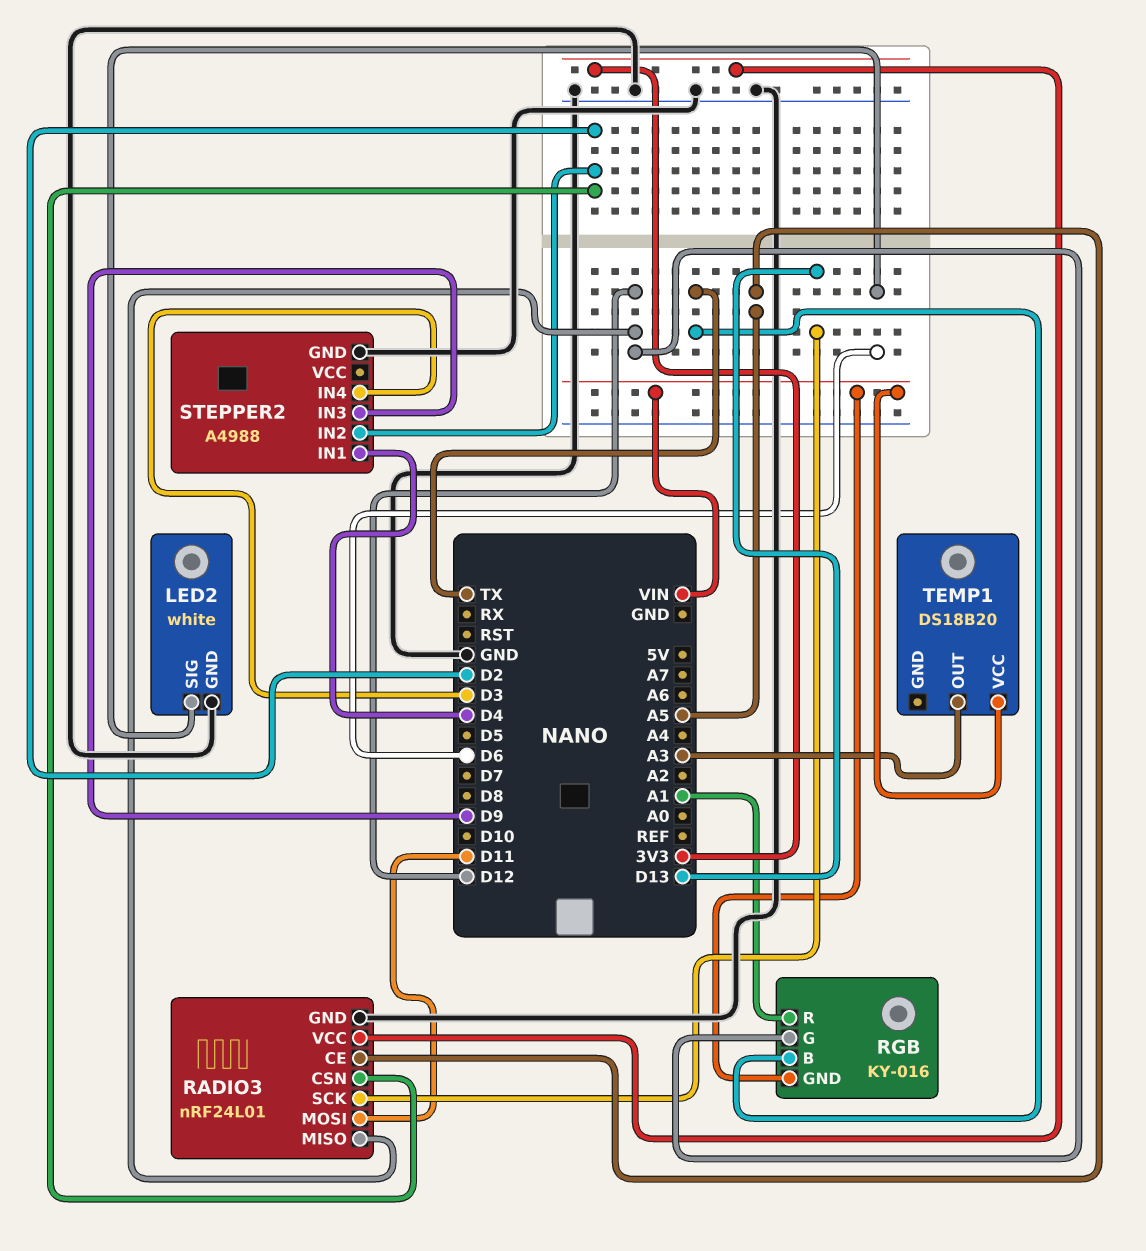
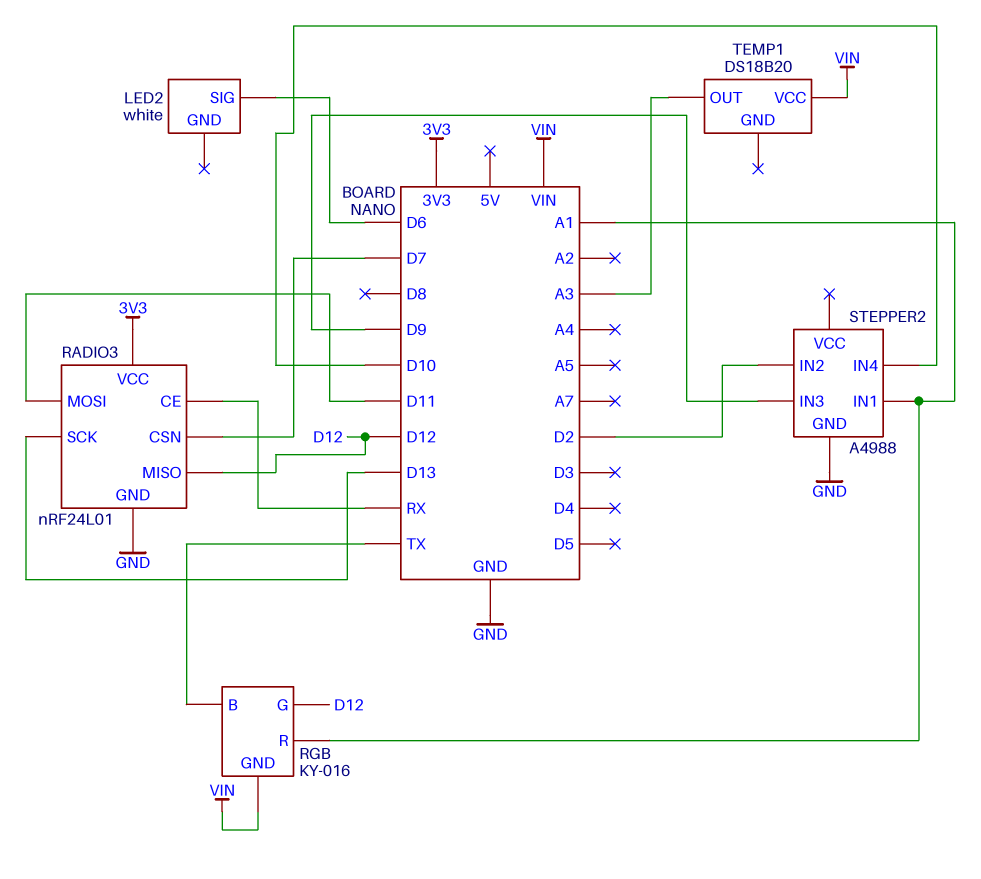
LED2 pin GND: GND -> none
RADIO3 pin CE: A5 -> RX
RADIO3 pin CSN: D2 -> D7
STEPPER2 pin IN1: D4 -> A1
STEPPER2 pin IN4: D3 -> D10

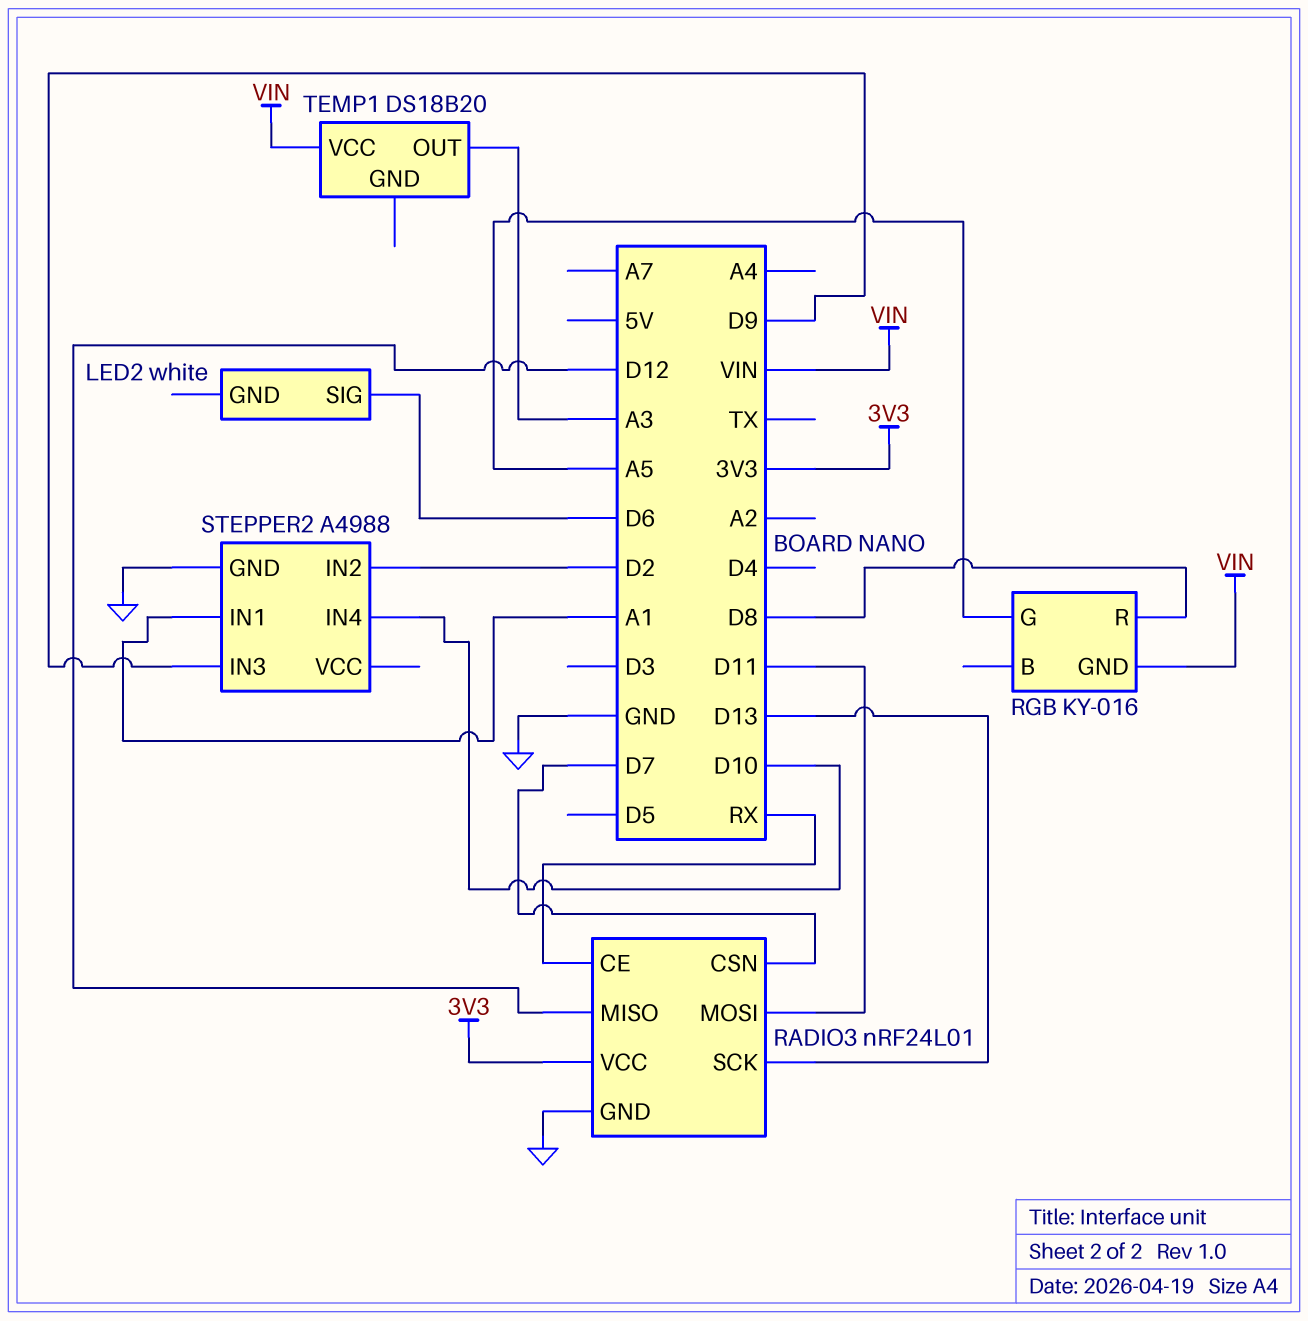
RGB pin B: TX -> none
RGB pin G: D12 -> A5
RGB pin R: A1 -> D8

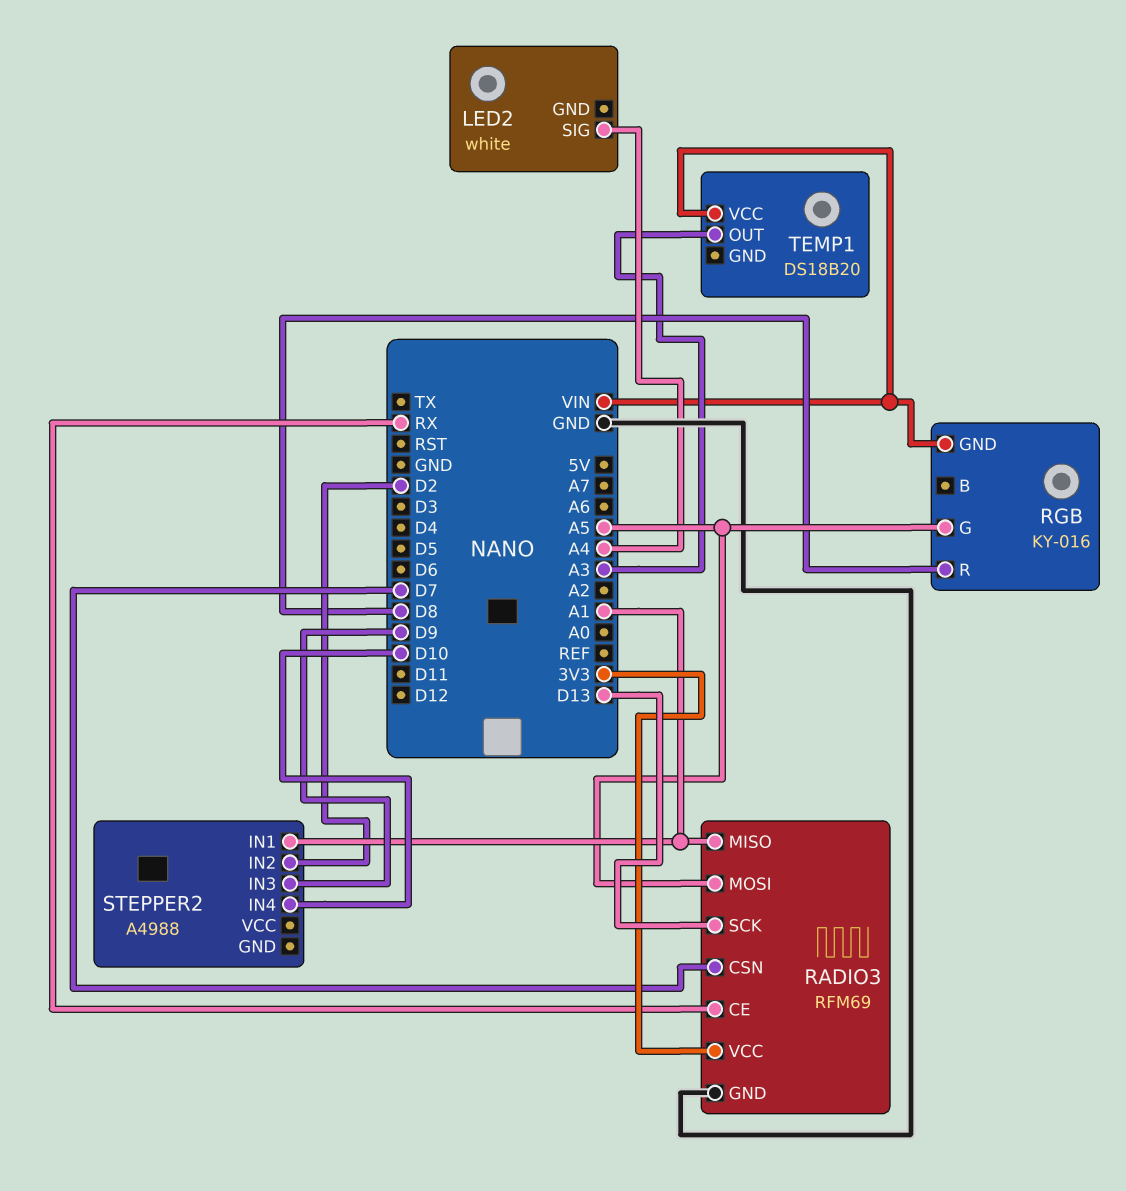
LED2 pin SIG: D6 -> A4
RADIO3: nRF24L01 -> RFM69
RADIO3 pin MISO: D12 -> A1
RADIO3 pin MOSI: D11 -> A5
STEPPER2 pin GND: GND -> none

